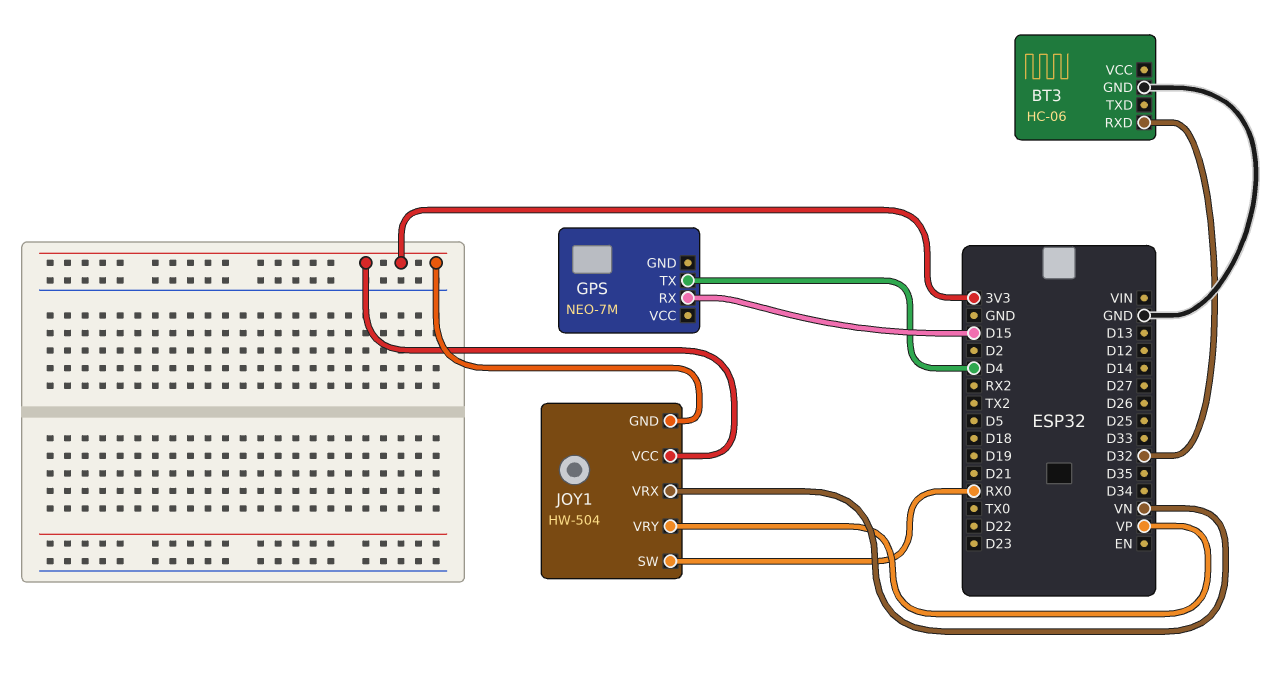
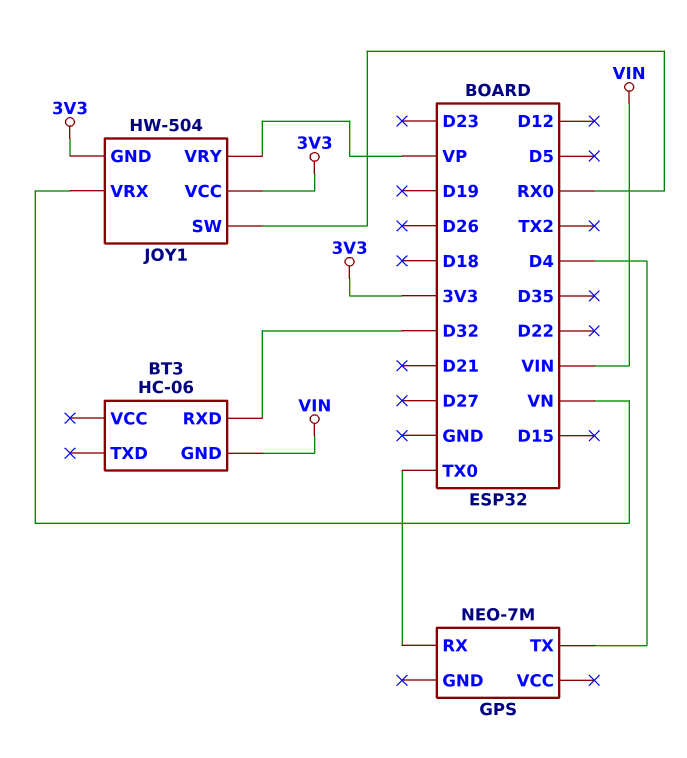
BT3 pin GND: GND -> VIN
GPS pin RX: D15 -> TX0

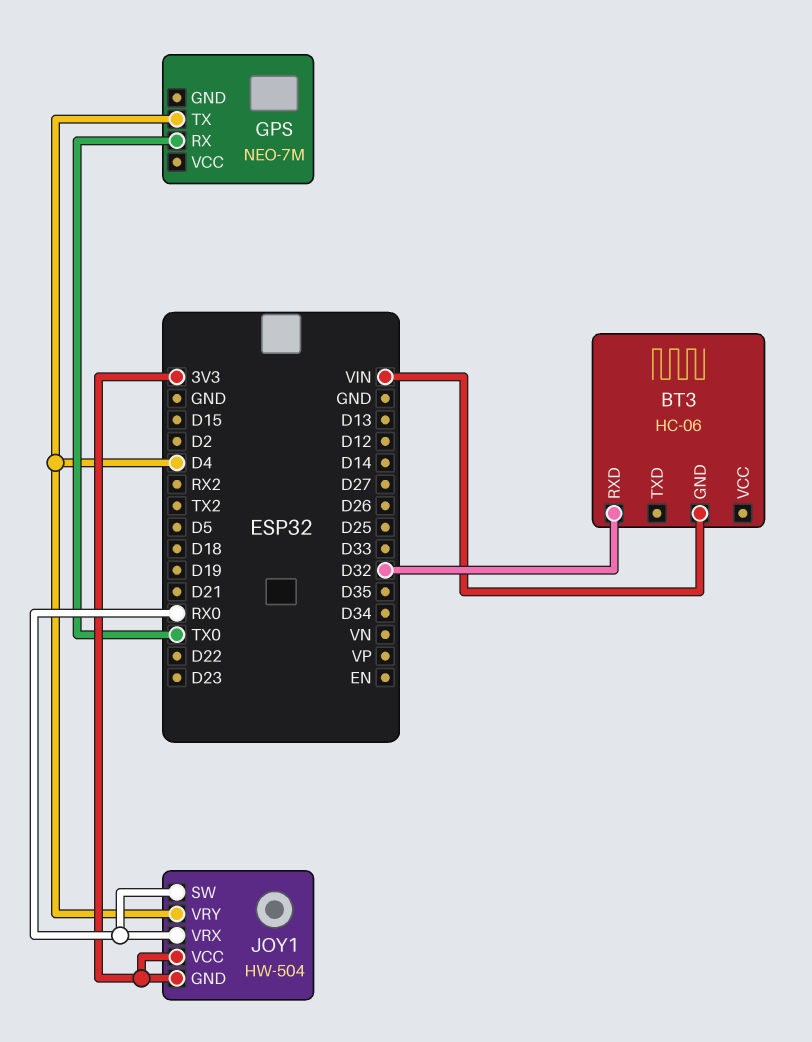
JOY1 pin VRX: VN -> RX0
JOY1 pin VRY: VP -> D4

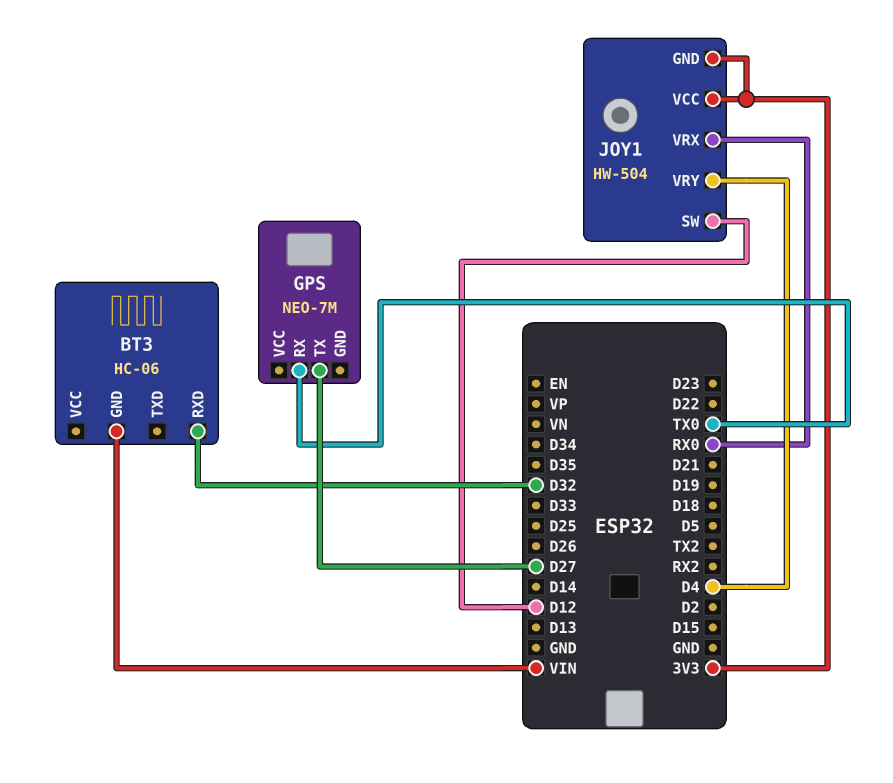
GPS pin TX: D4 -> D27
JOY1 pin SW: RX0 -> D12

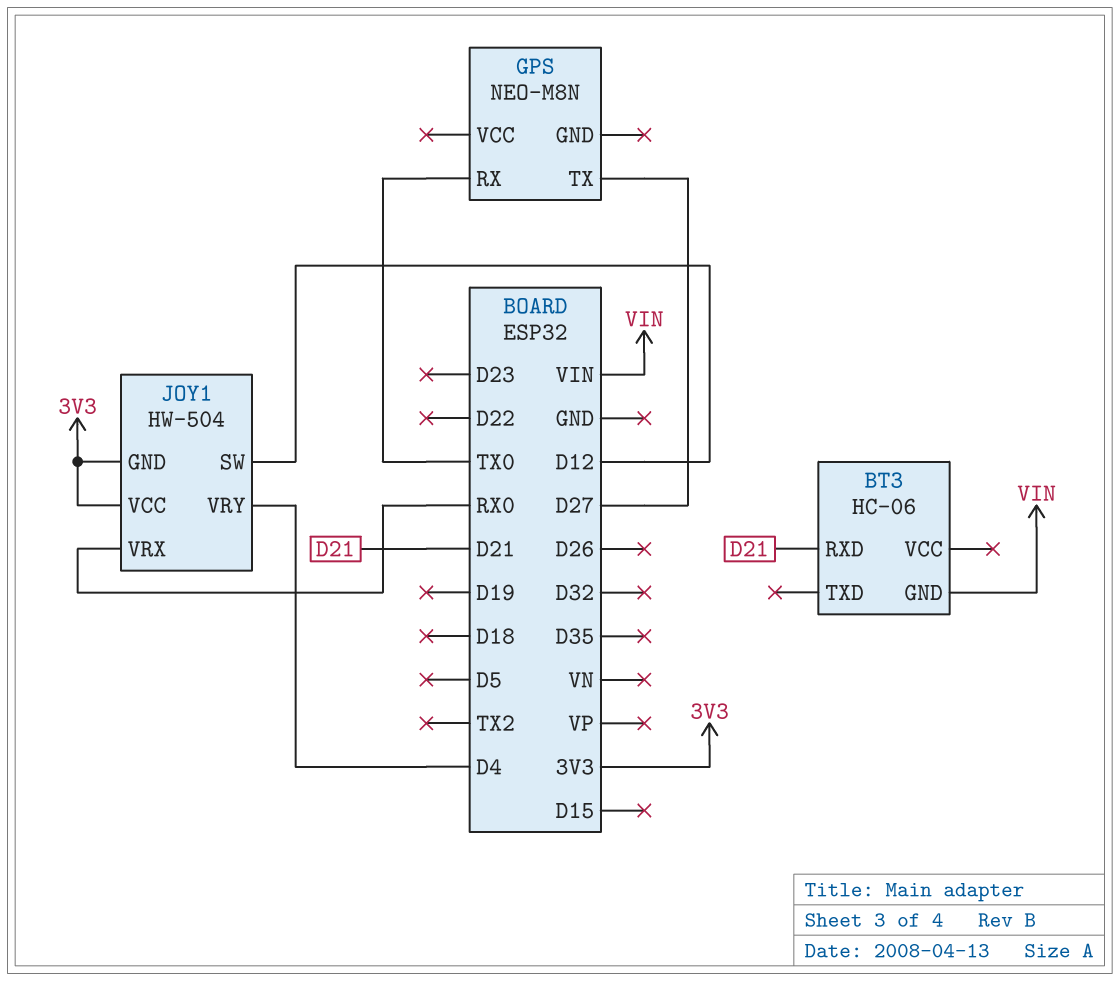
BT3 pin RXD: D32 -> D21
GPS: NEO-7M -> NEO-M8N

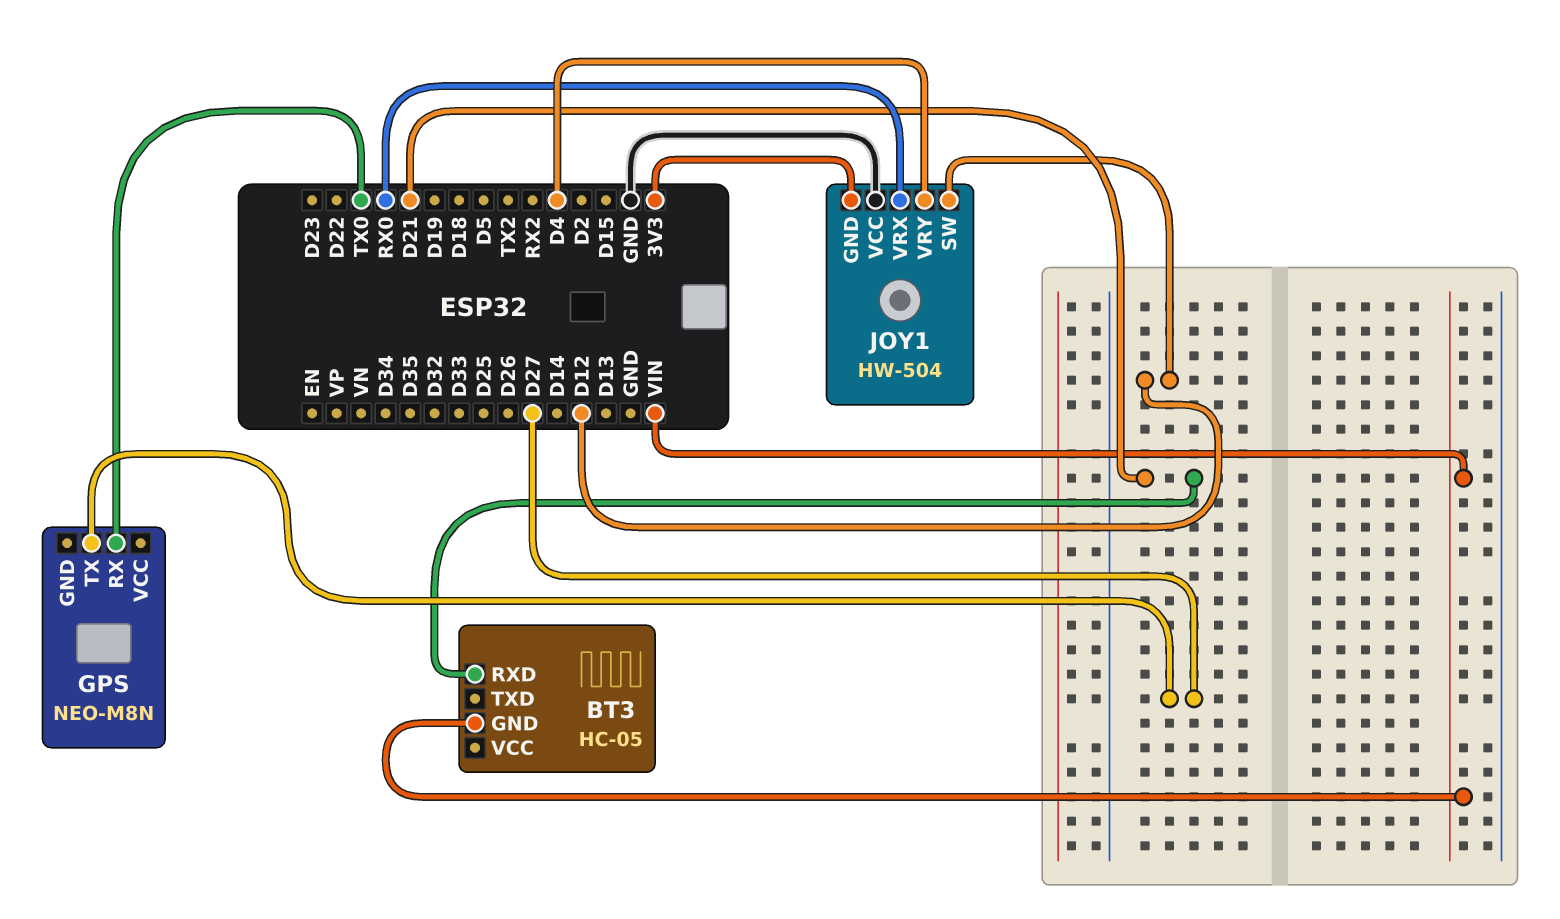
BT3: HC-06 -> HC-05
JOY1 pin VCC: 3V3 -> GND

